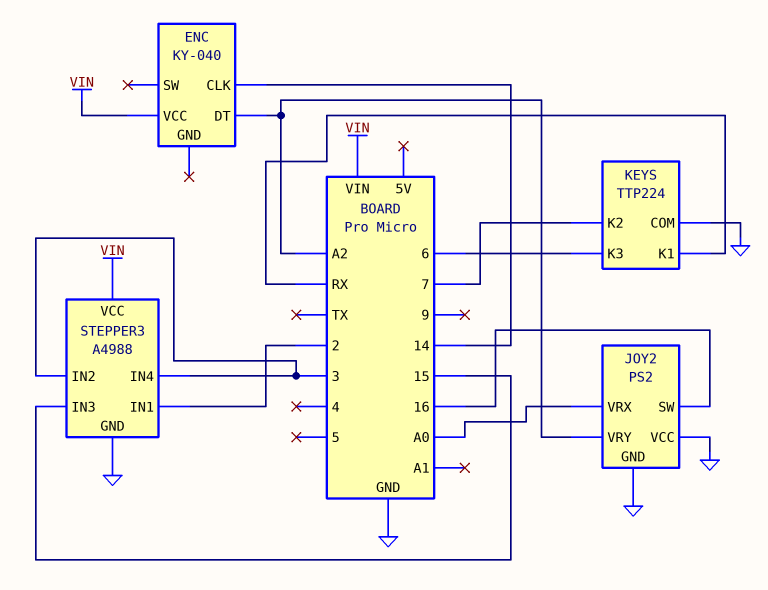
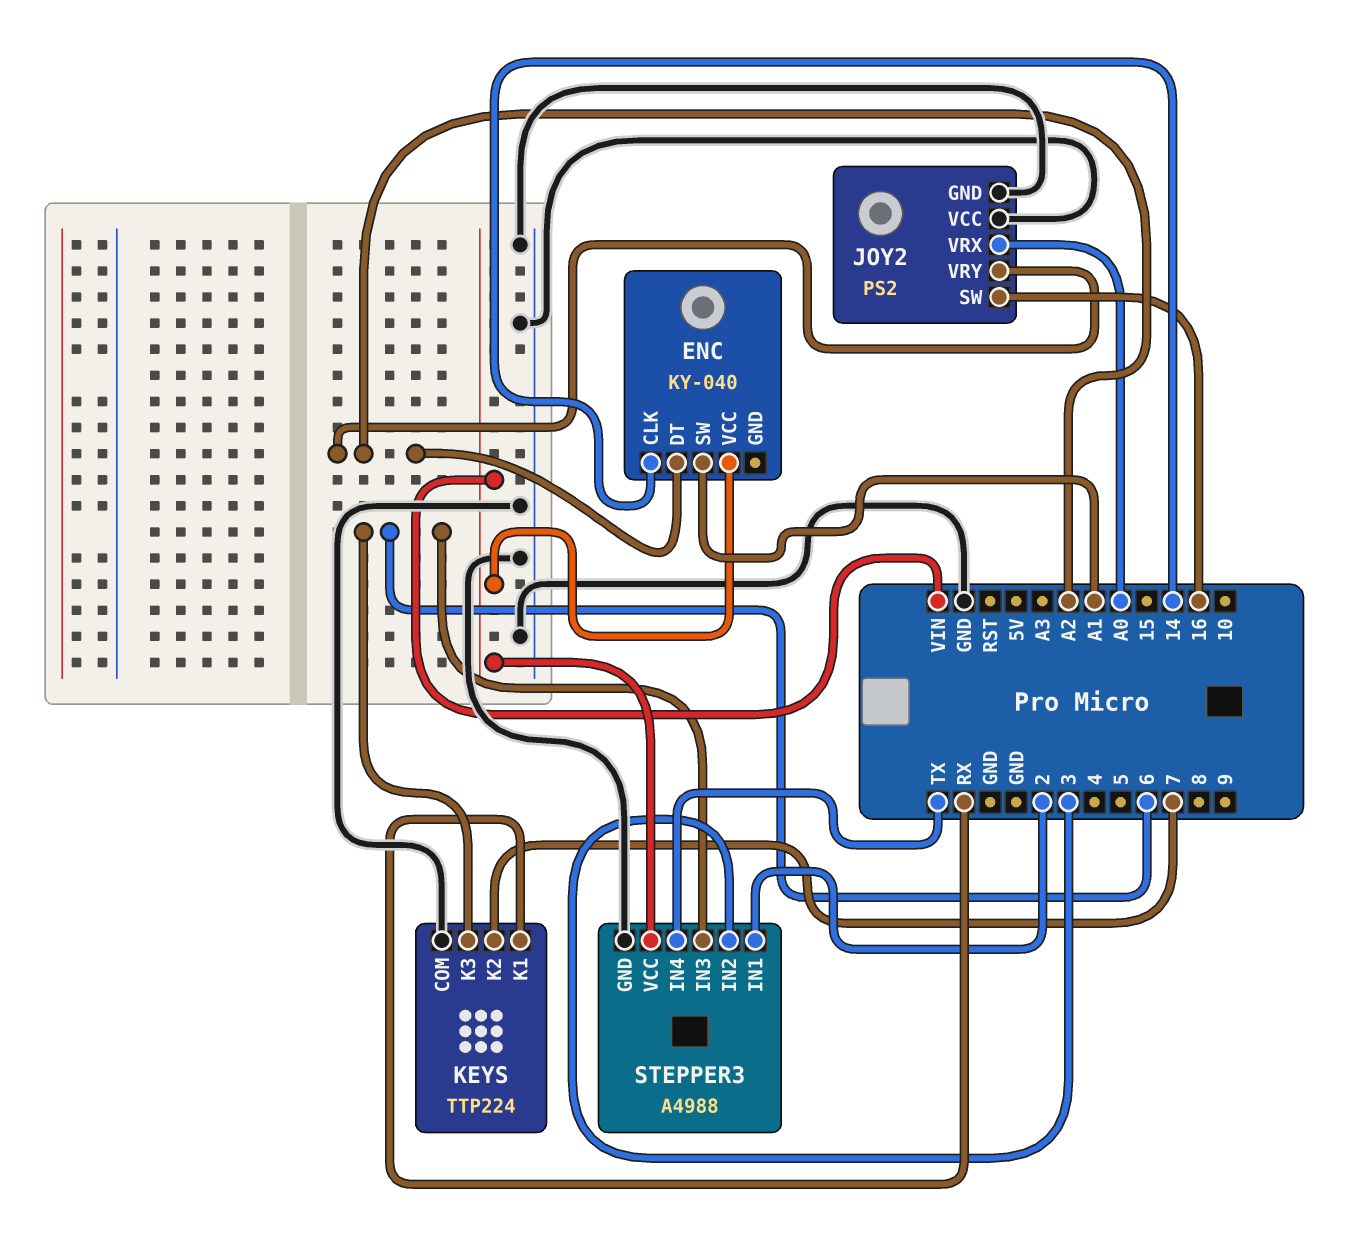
ENC pin SW: none -> A1
STEPPER3 pin IN3: 15 -> 6
STEPPER3 pin IN4: 3 -> TX

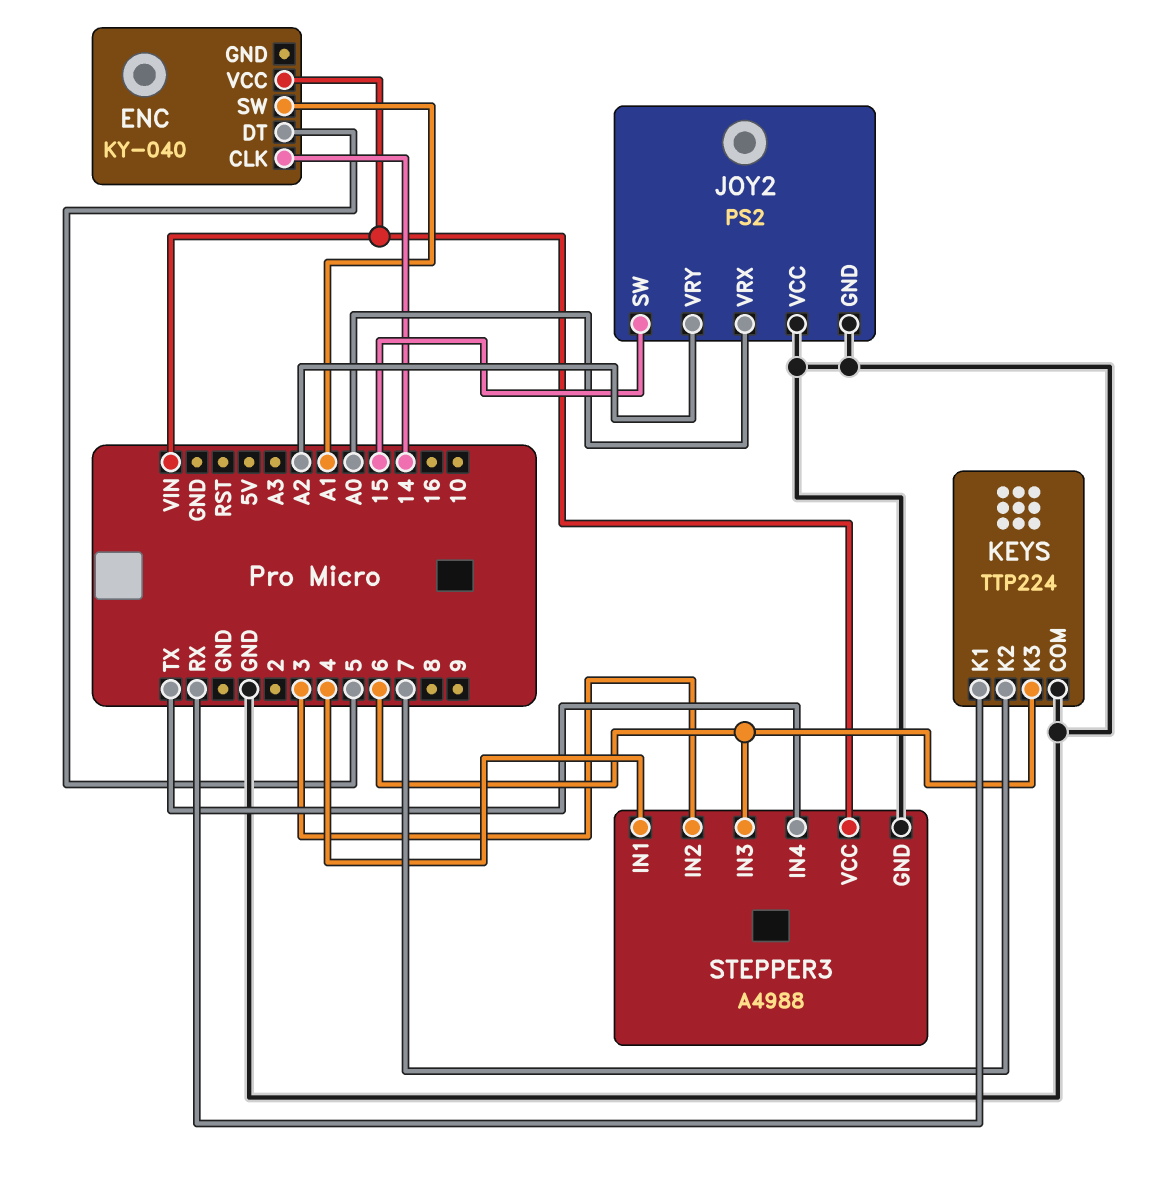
ENC pin DT: A2 -> 5
JOY2 pin SW: 16 -> 15
STEPPER3 pin IN1: 2 -> 4

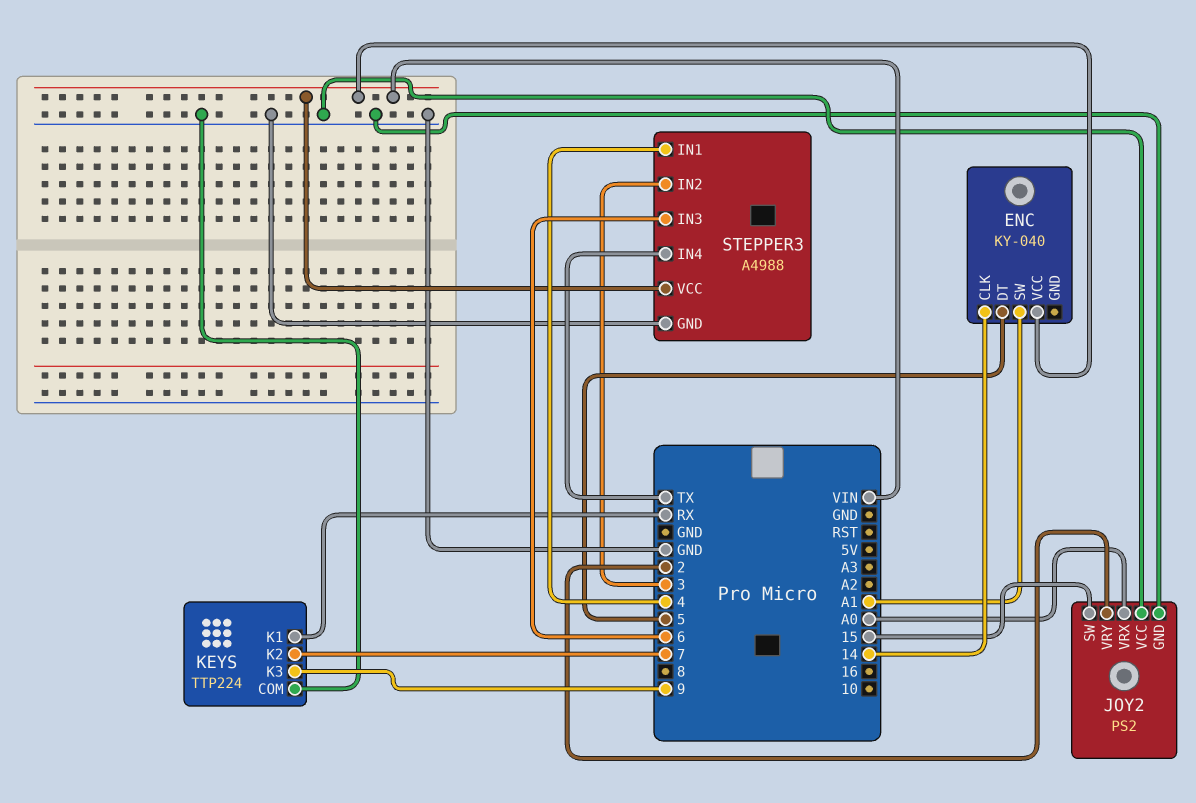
JOY2 pin VRY: A2 -> 2
KEYS pin K3: 6 -> 9

